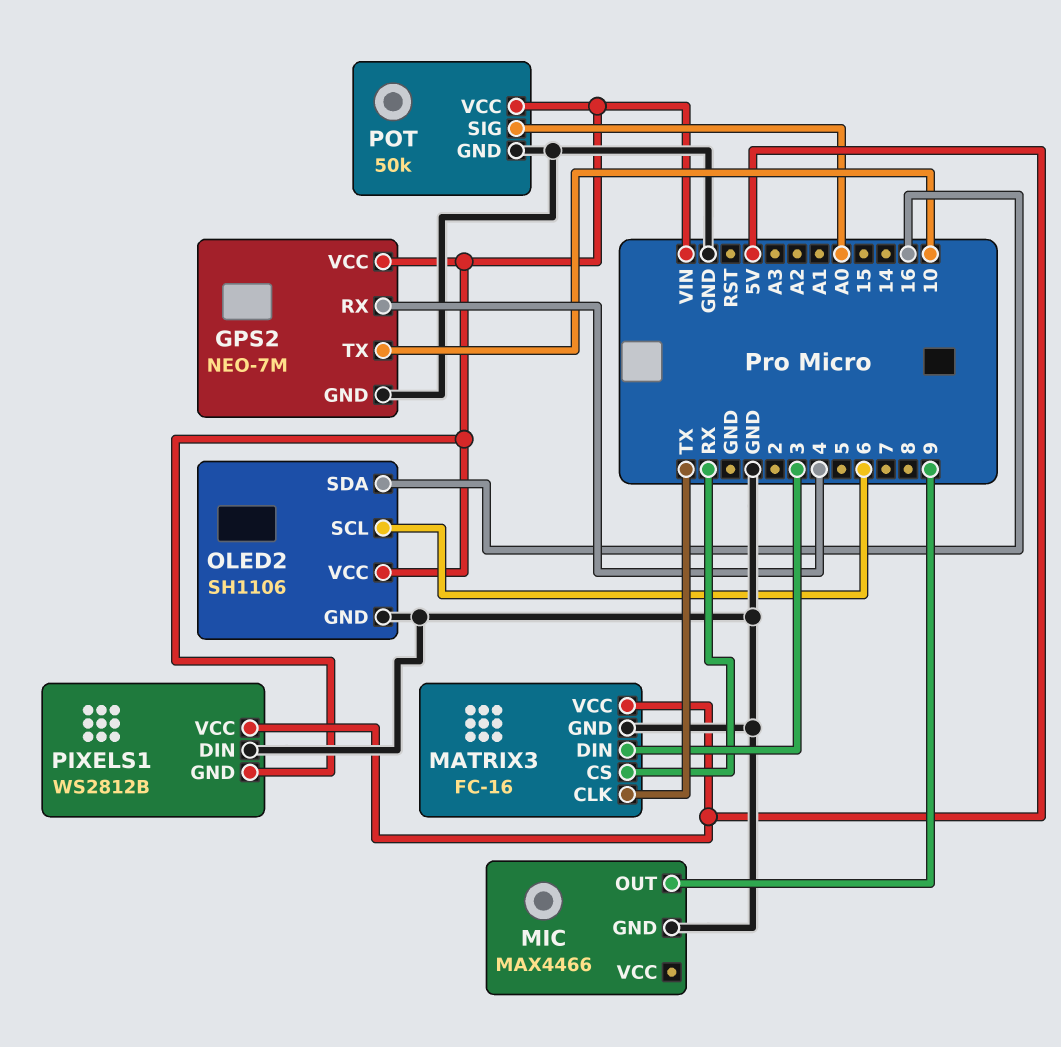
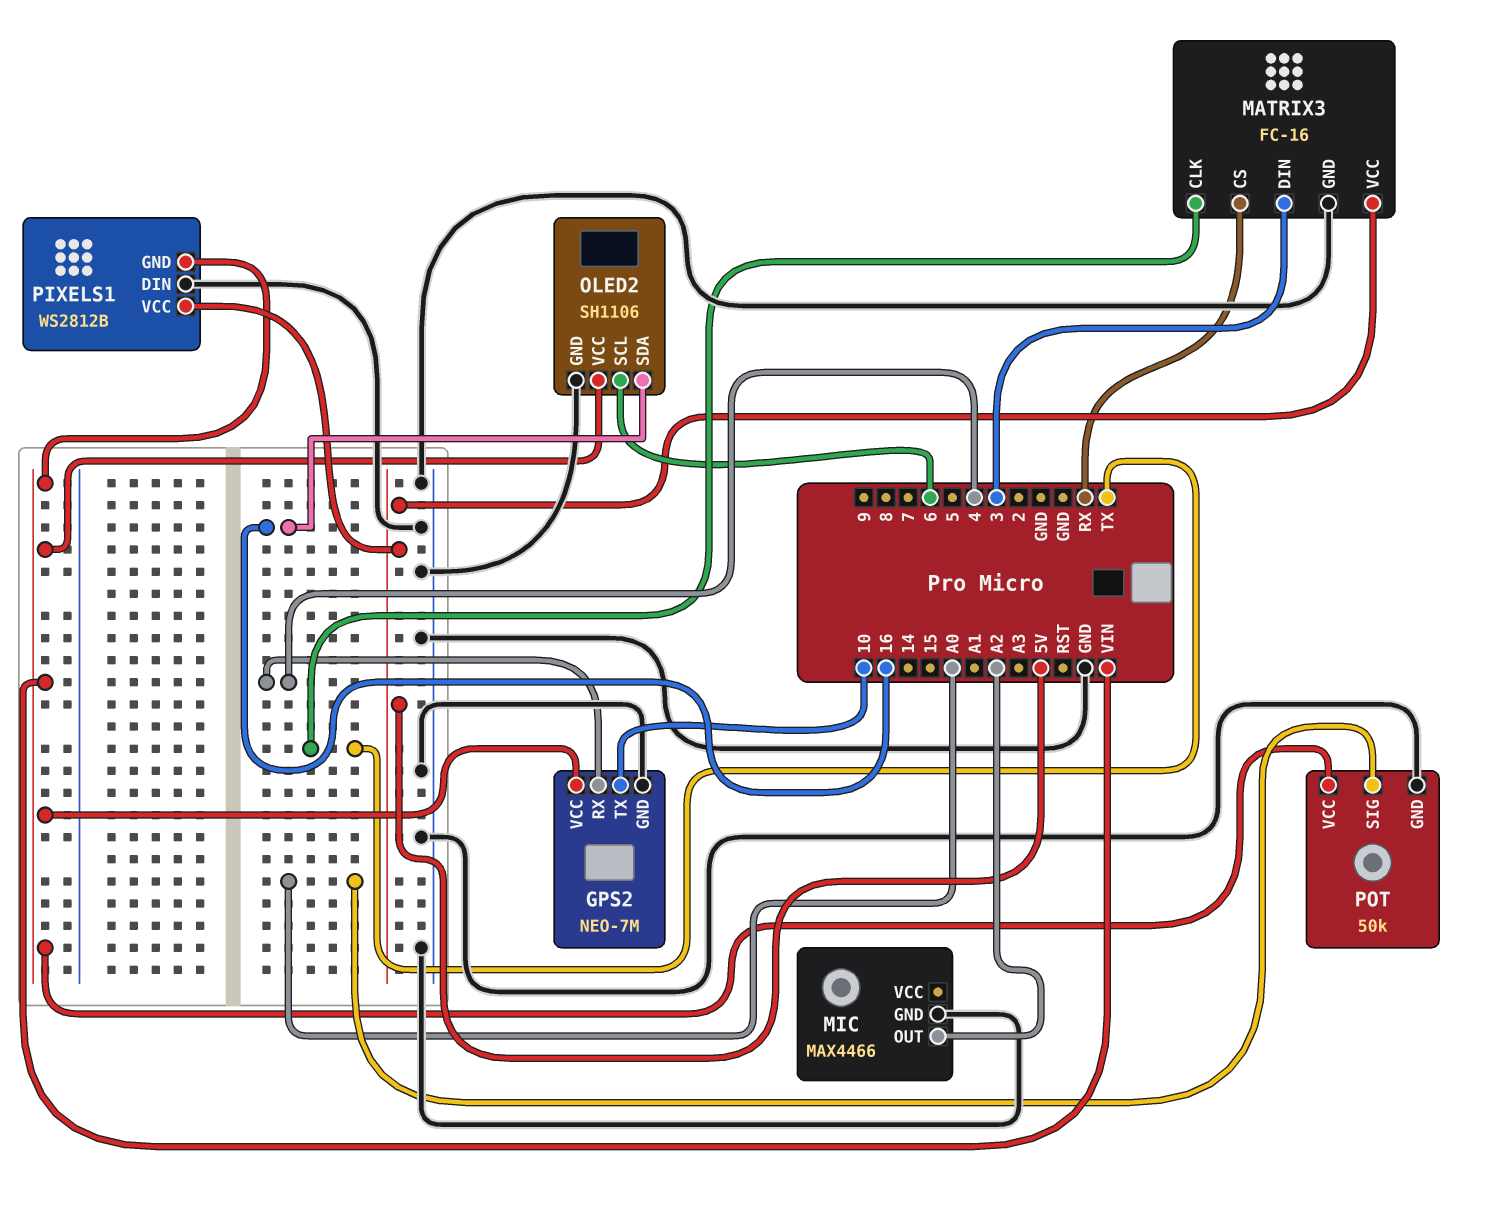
MIC pin OUT: 9 -> A2

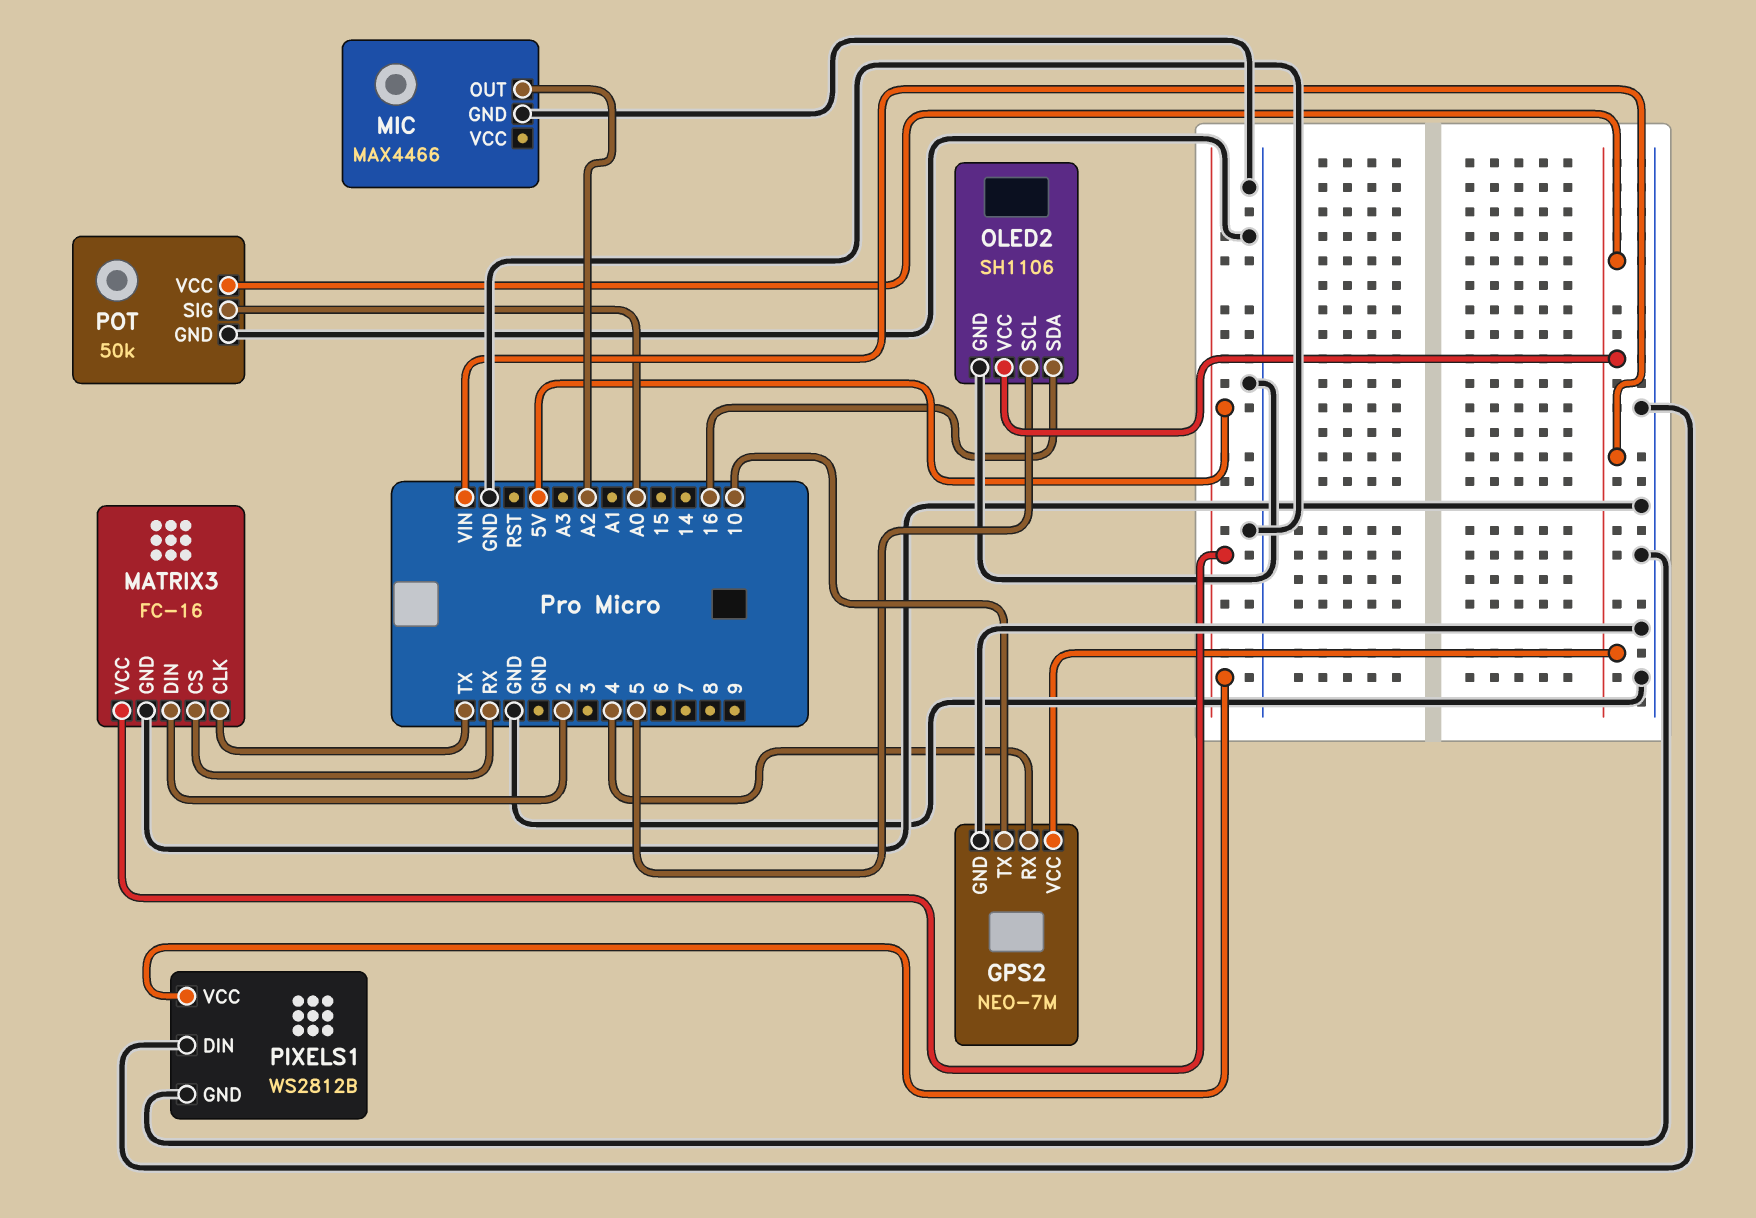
MATRIX3 pin DIN: 3 -> 2
OLED2 pin SCL: 6 -> 5
PIXELS1 pin GND: VIN -> GND

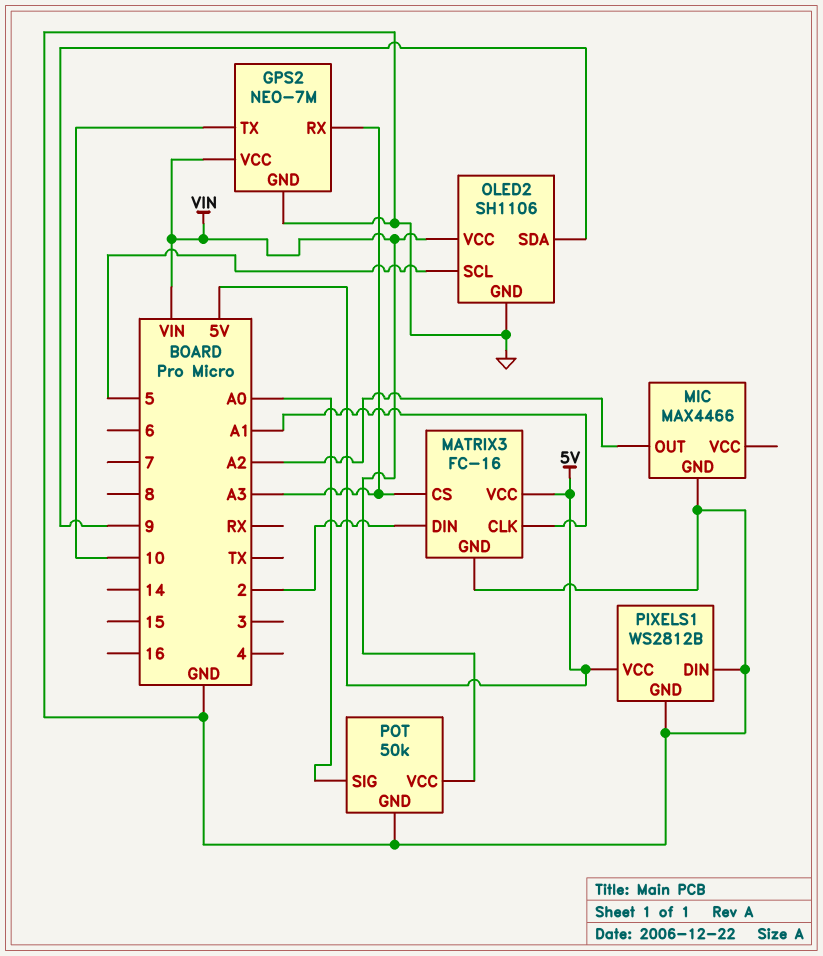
GPS2 pin RX: 4 -> A3
MATRIX3 pin CLK: TX -> A1
MATRIX3 pin CS: RX -> A3
OLED2 pin SDA: 16 -> 9

